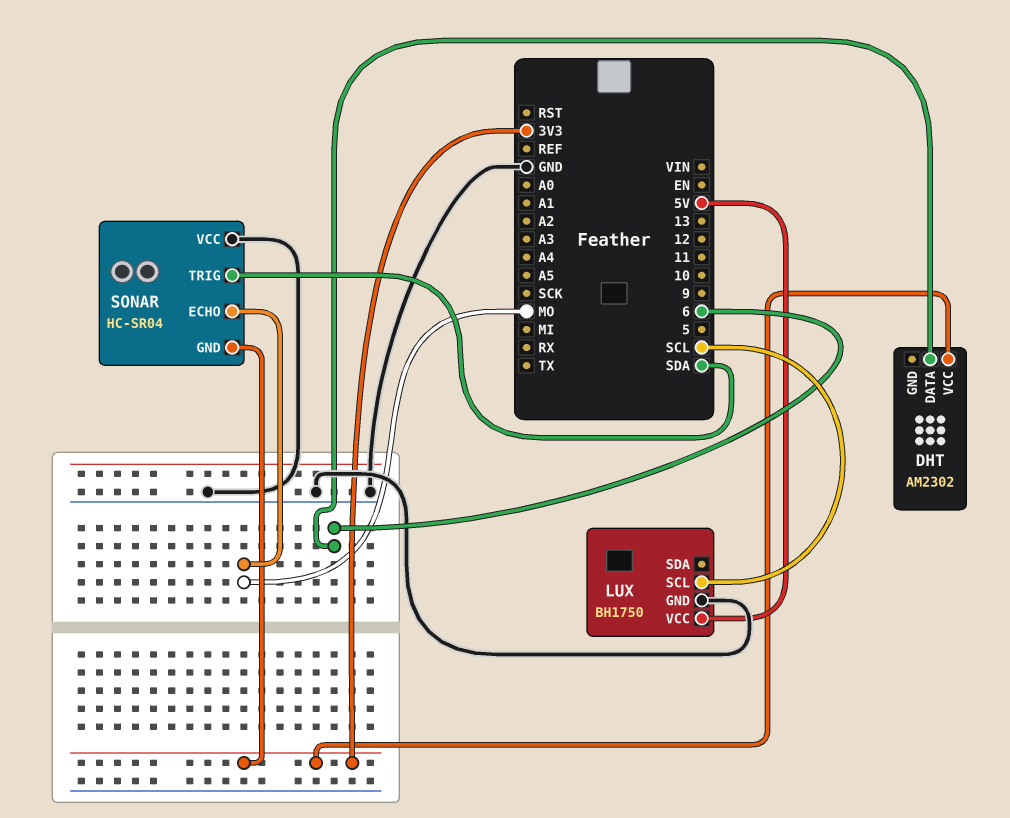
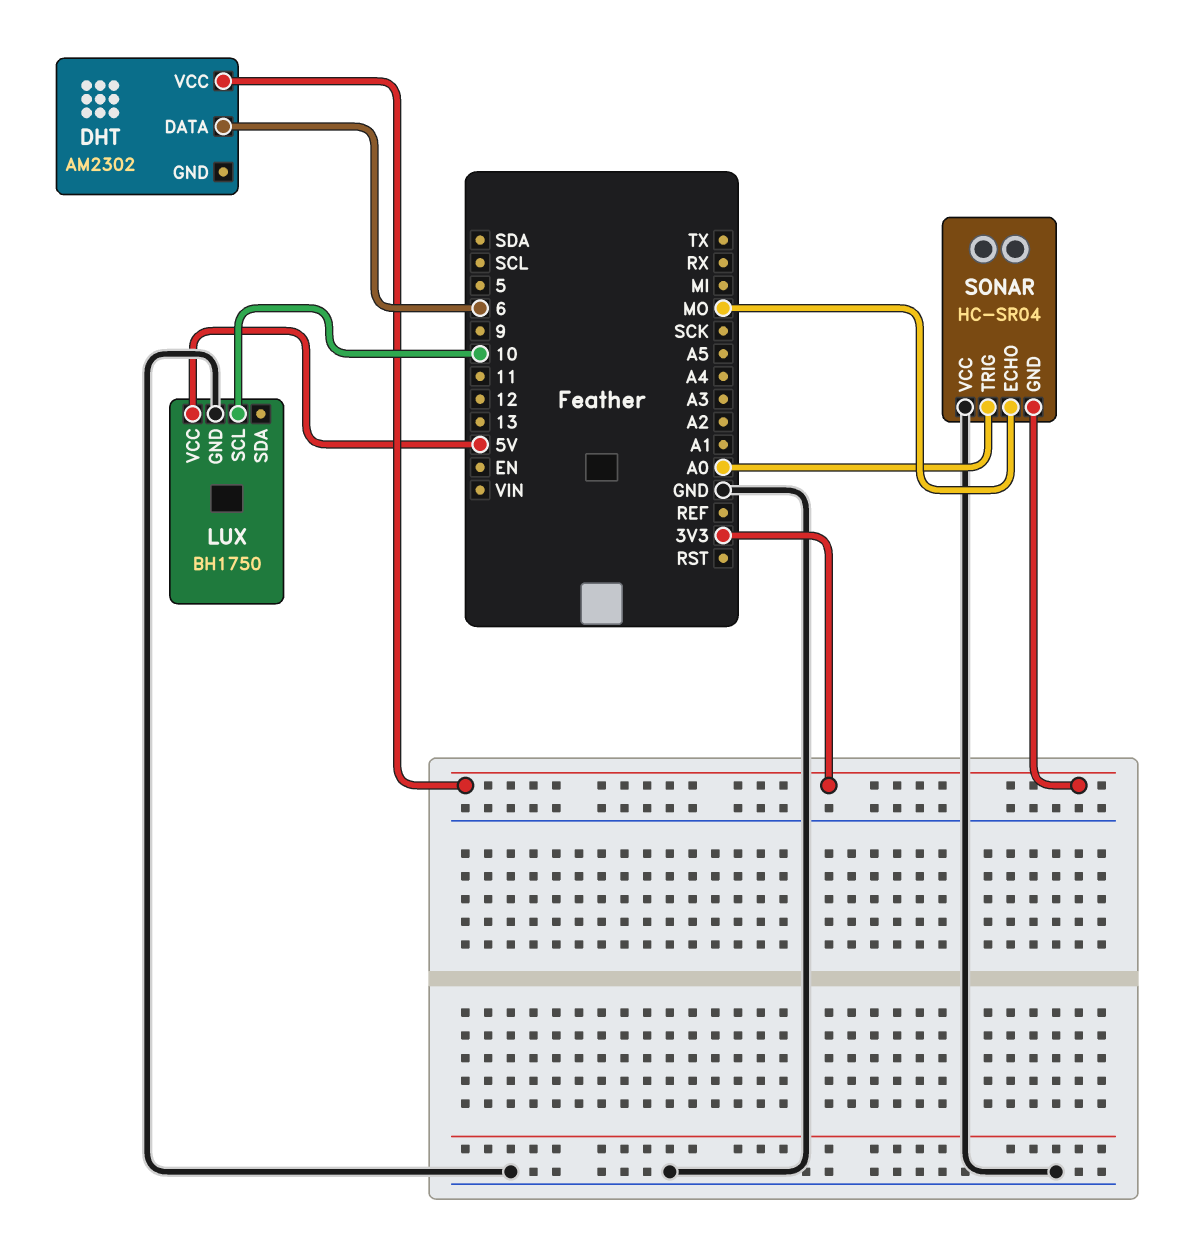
LUX pin SCL: SCL -> 10
SONAR pin TRIG: SDA -> A0

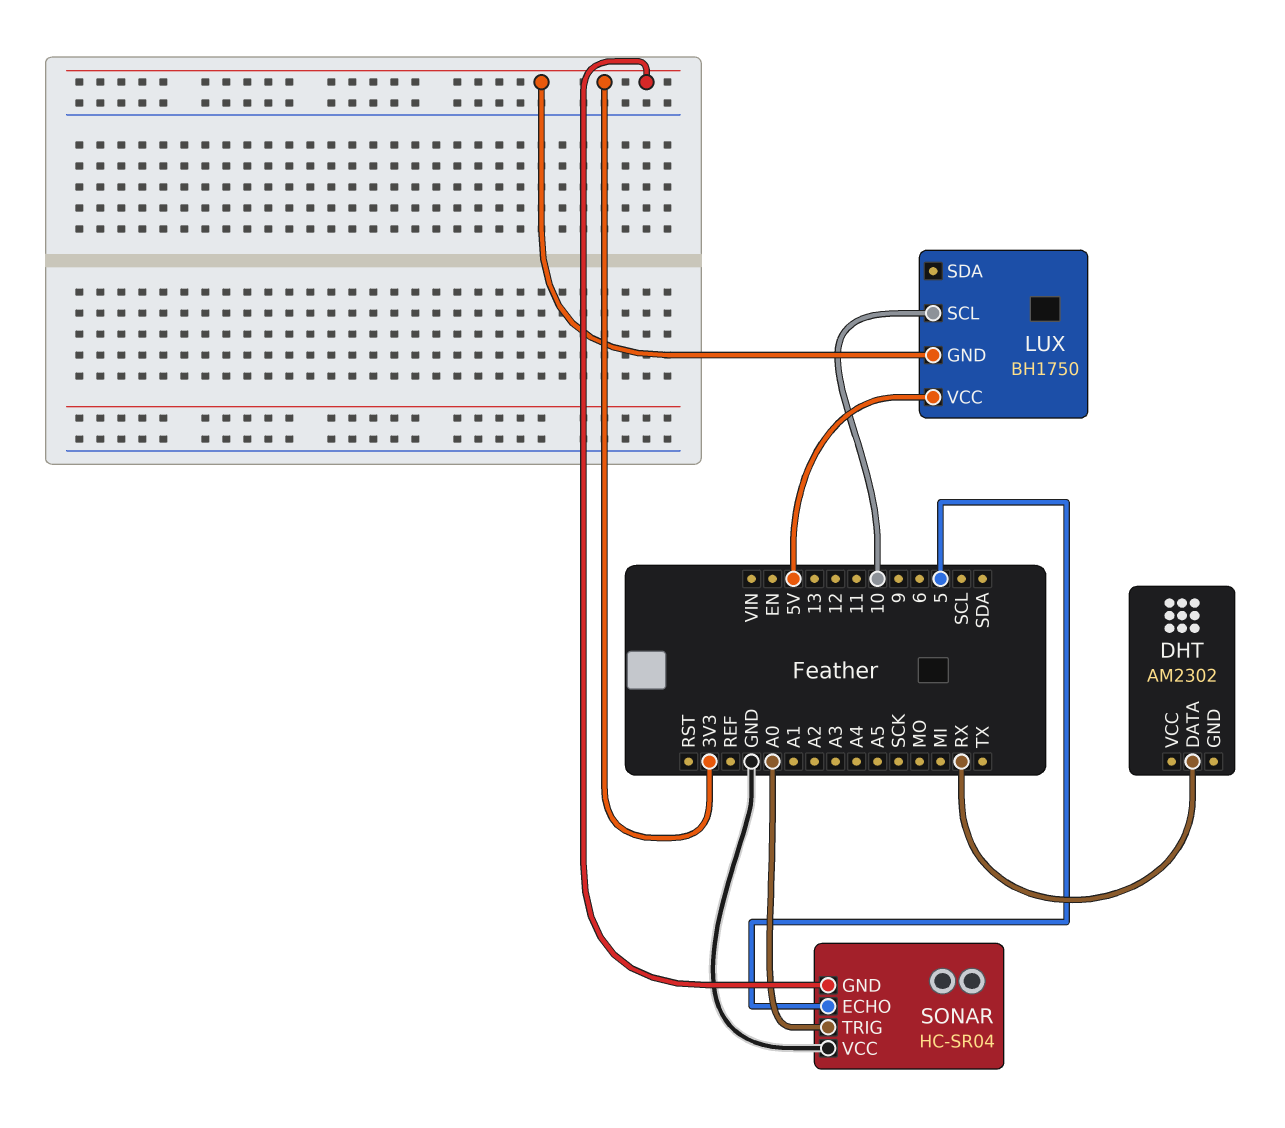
DHT pin DATA: 6 -> RX
DHT pin VCC: 3V3 -> none
LUX pin GND: GND -> 3V3
SONAR pin ECHO: MO -> 5

